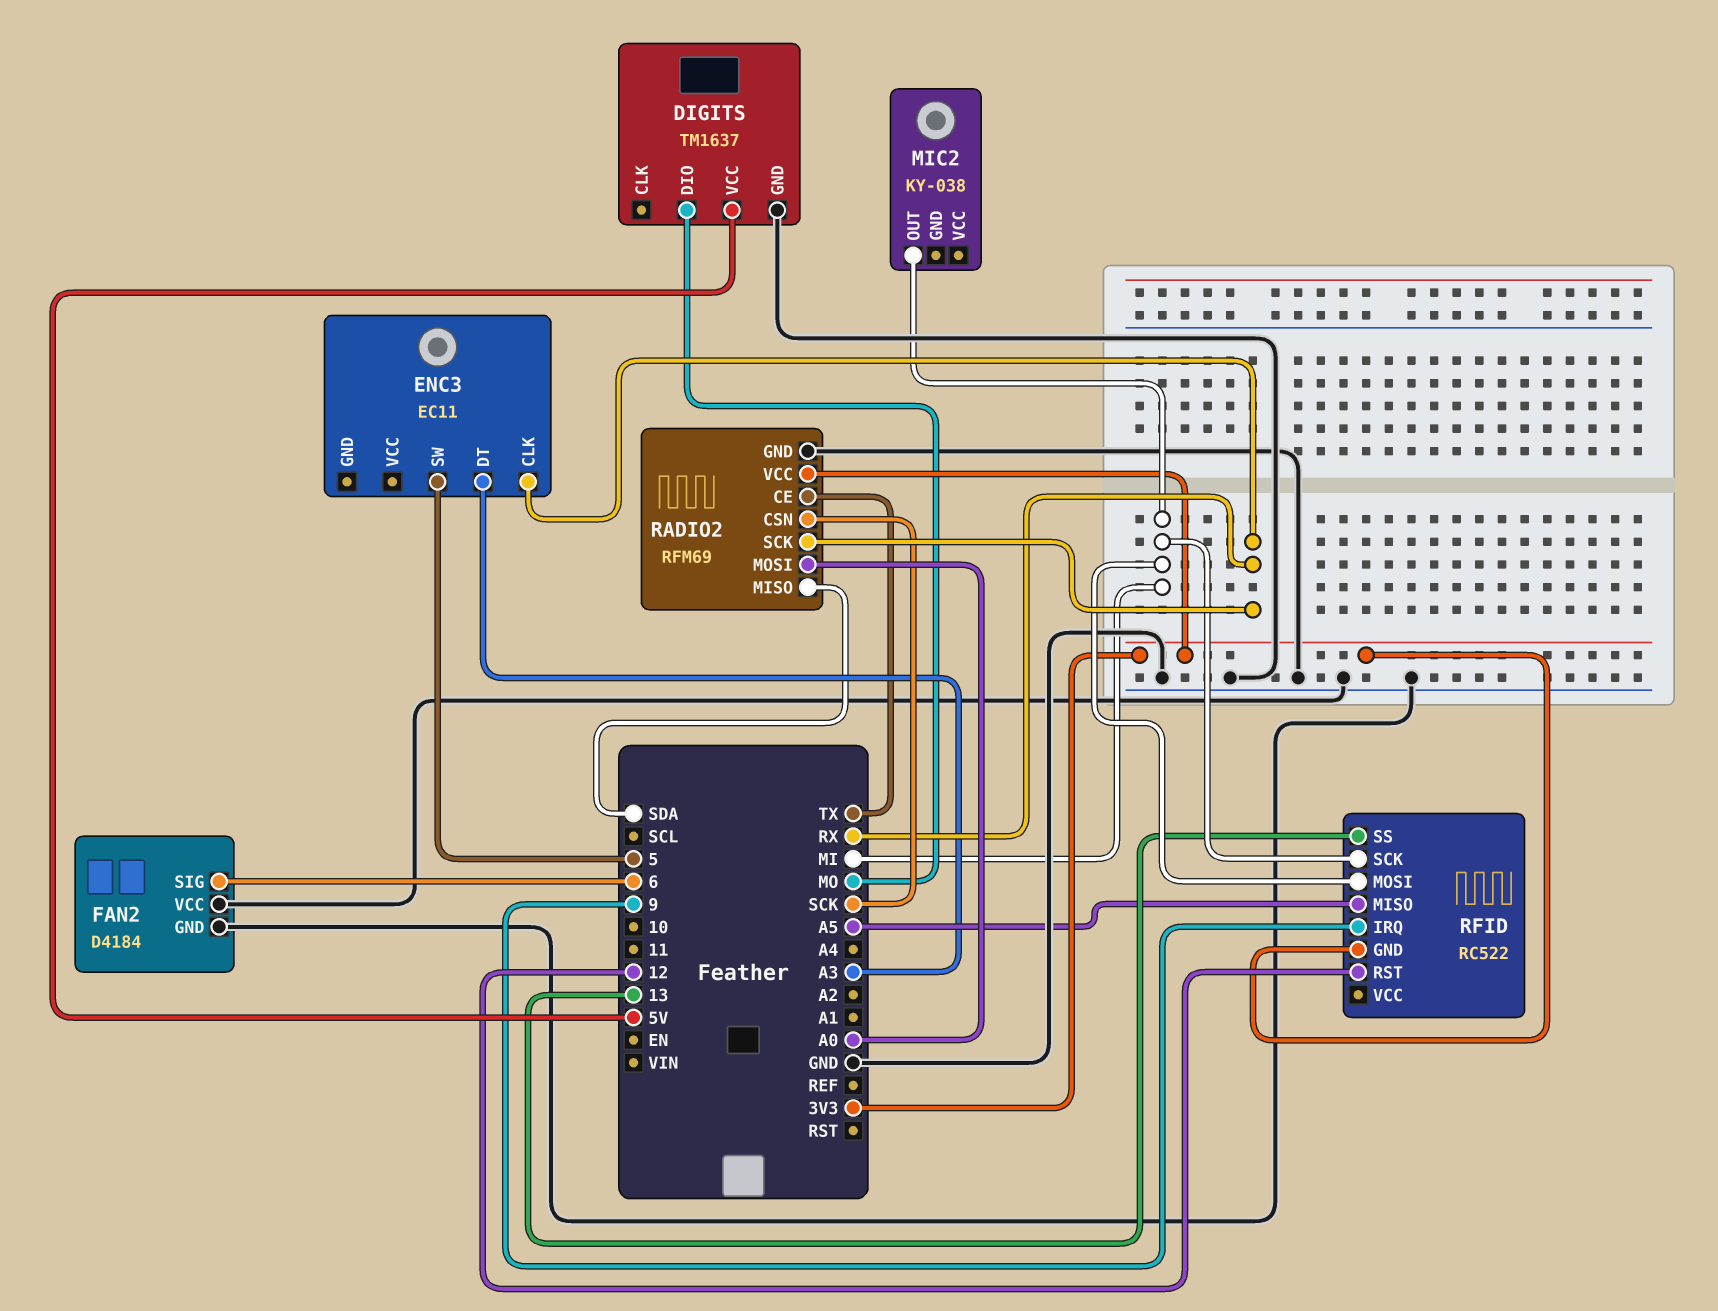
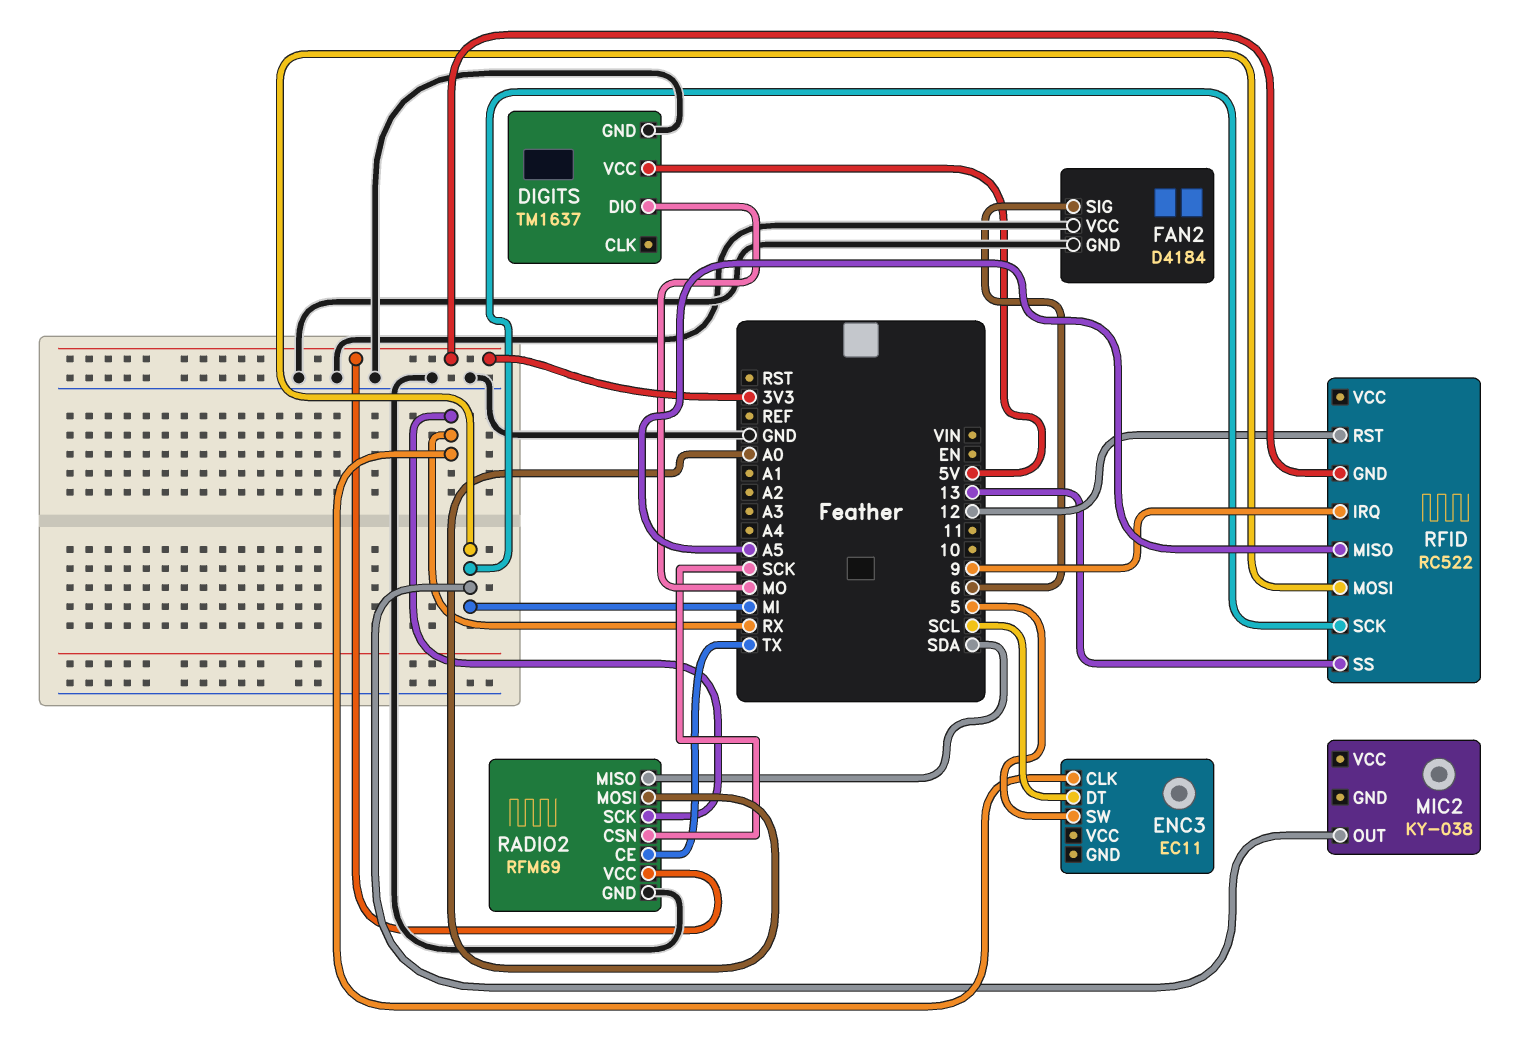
ENC3 pin DT: A3 -> SCL

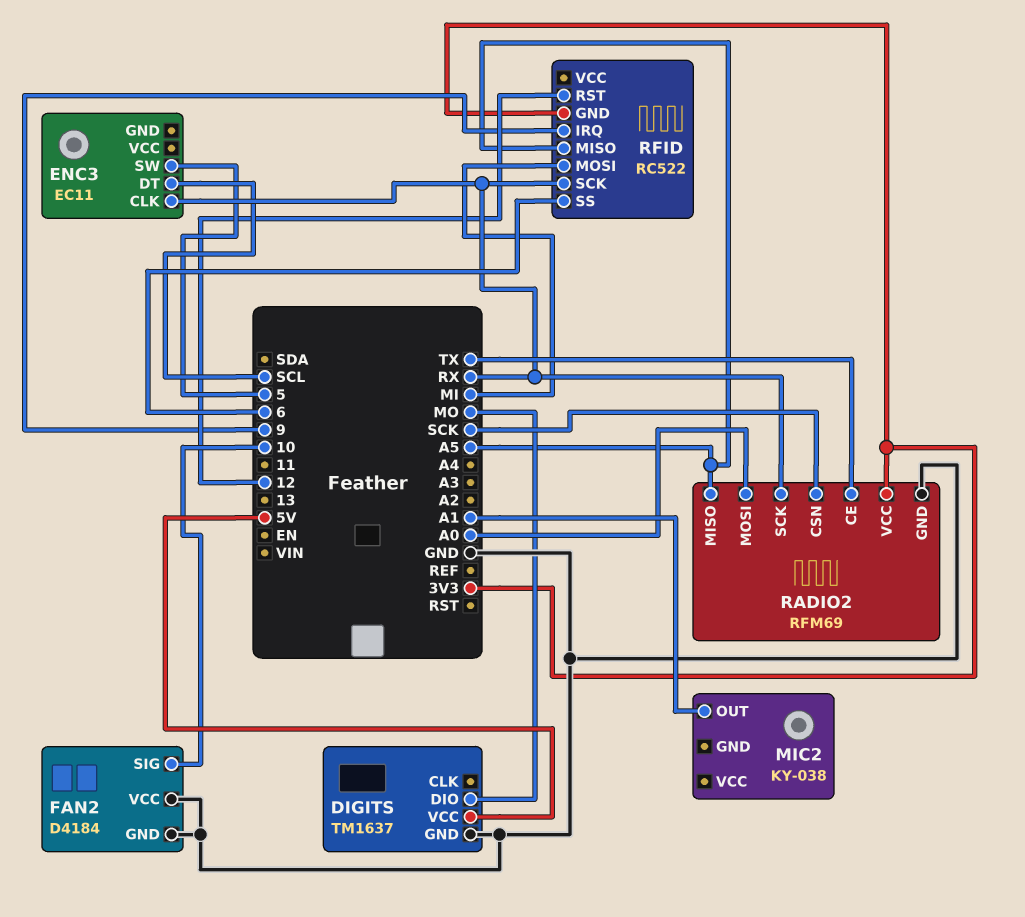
FAN2 pin SIG: 6 -> 10
MIC2 pin OUT: MI -> A1
RADIO2 pin MISO: SDA -> A5
RFID pin SCK: MI -> RX
RFID pin SS: 13 -> 6

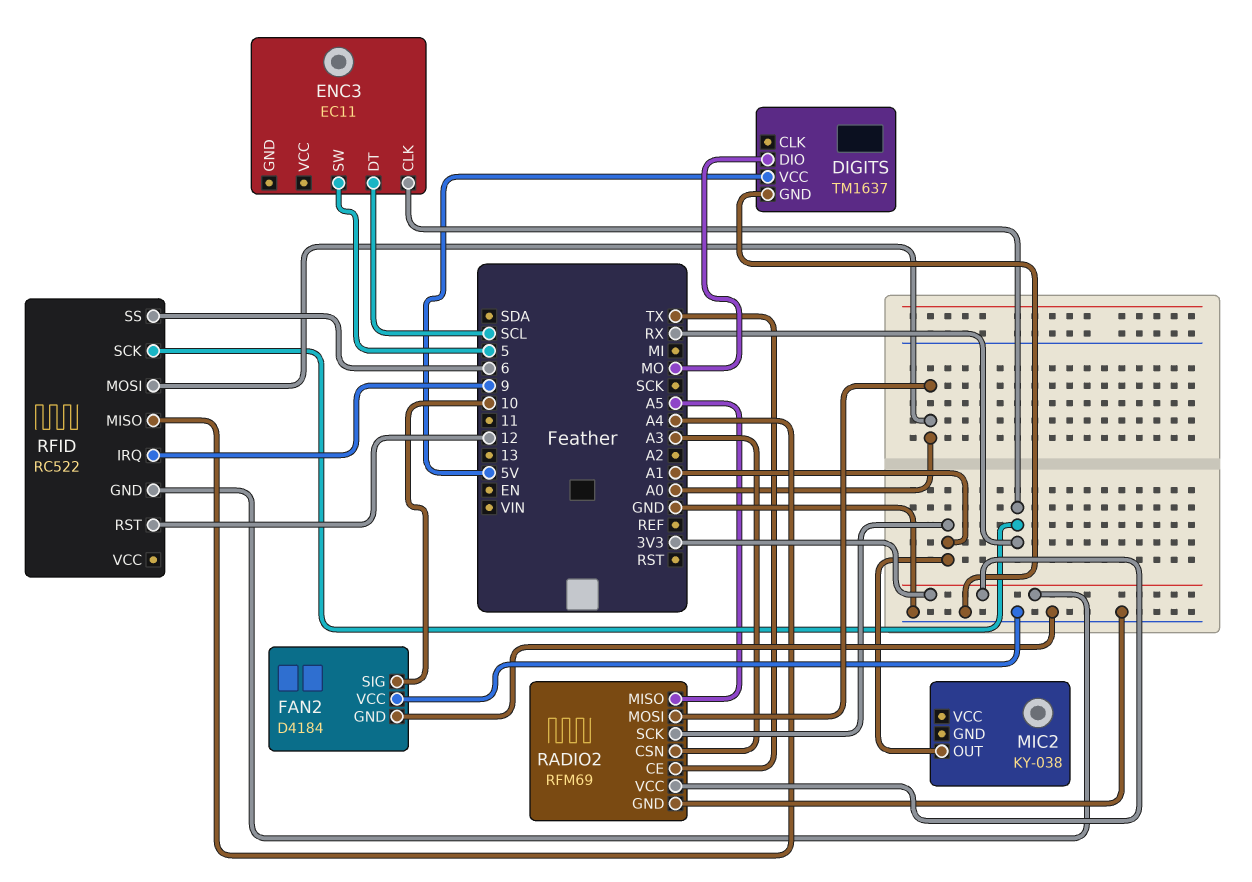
RADIO2 pin CSN: SCK -> A3
RADIO2 pin SCK: RX -> A1
RFID pin MISO: A5 -> A4
RFID pin MOSI: MI -> A0

